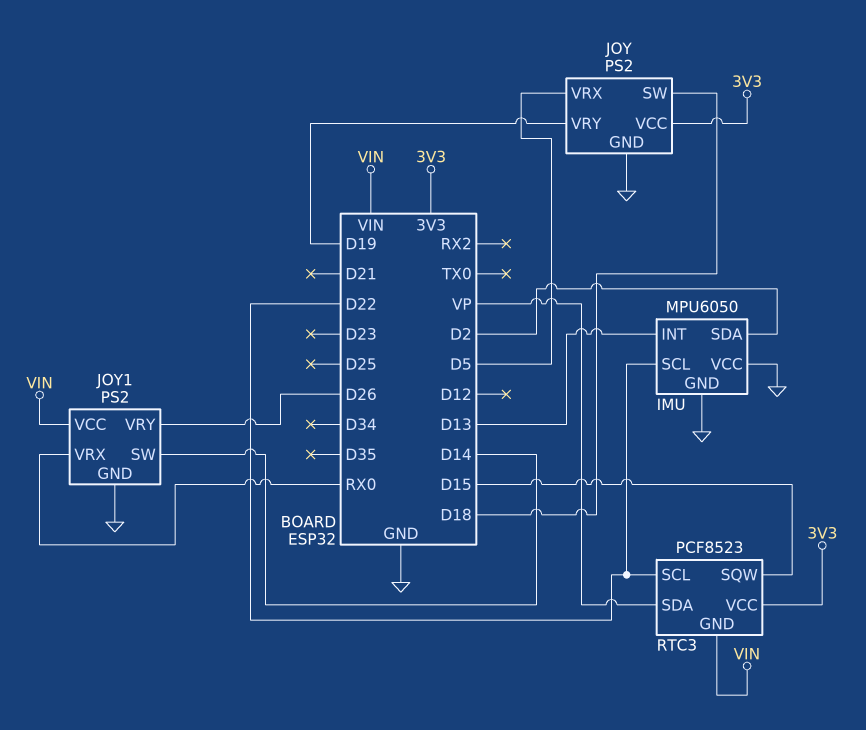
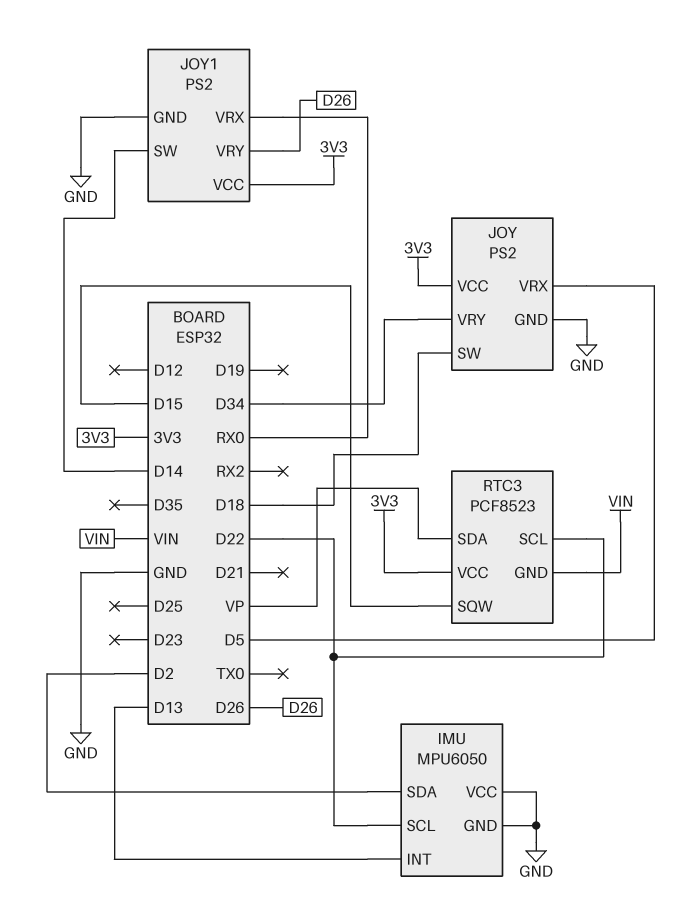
JOY pin VRY: D19 -> D34
JOY1 pin VCC: VIN -> 3V3

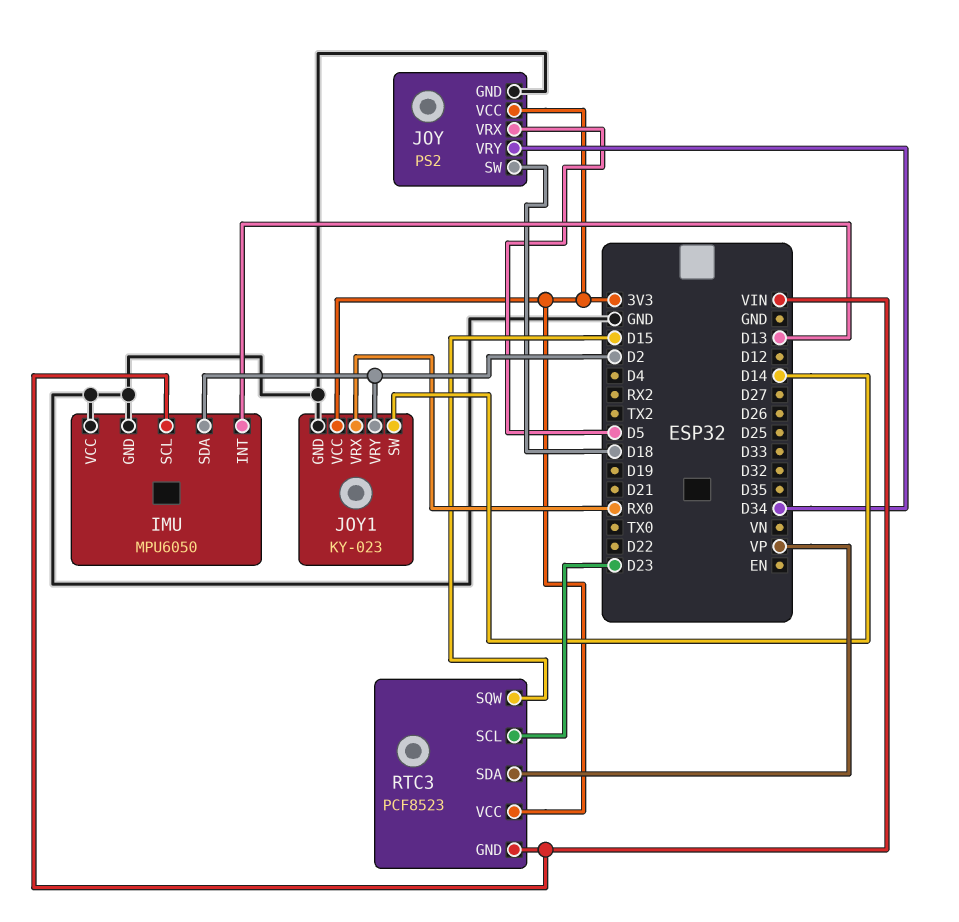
IMU pin SCL: D22 -> VIN
JOY1: PS2 -> KY-023
JOY1 pin VRY: D26 -> D2
RTC3 pin SCL: D22 -> D23

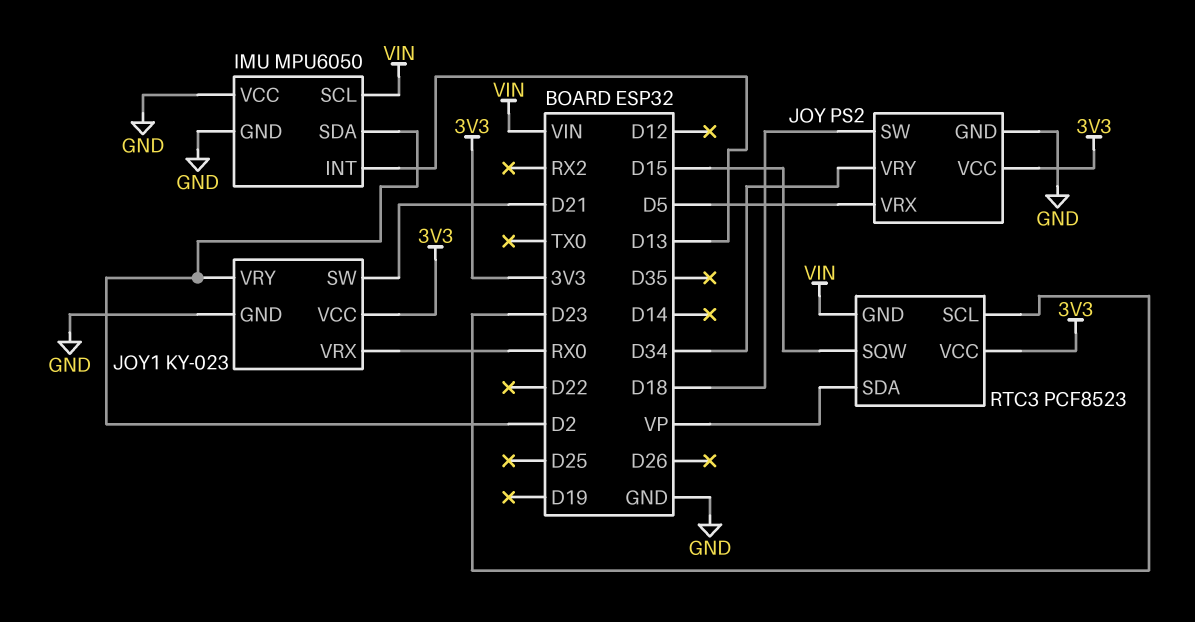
JOY1 pin SW: D14 -> D21

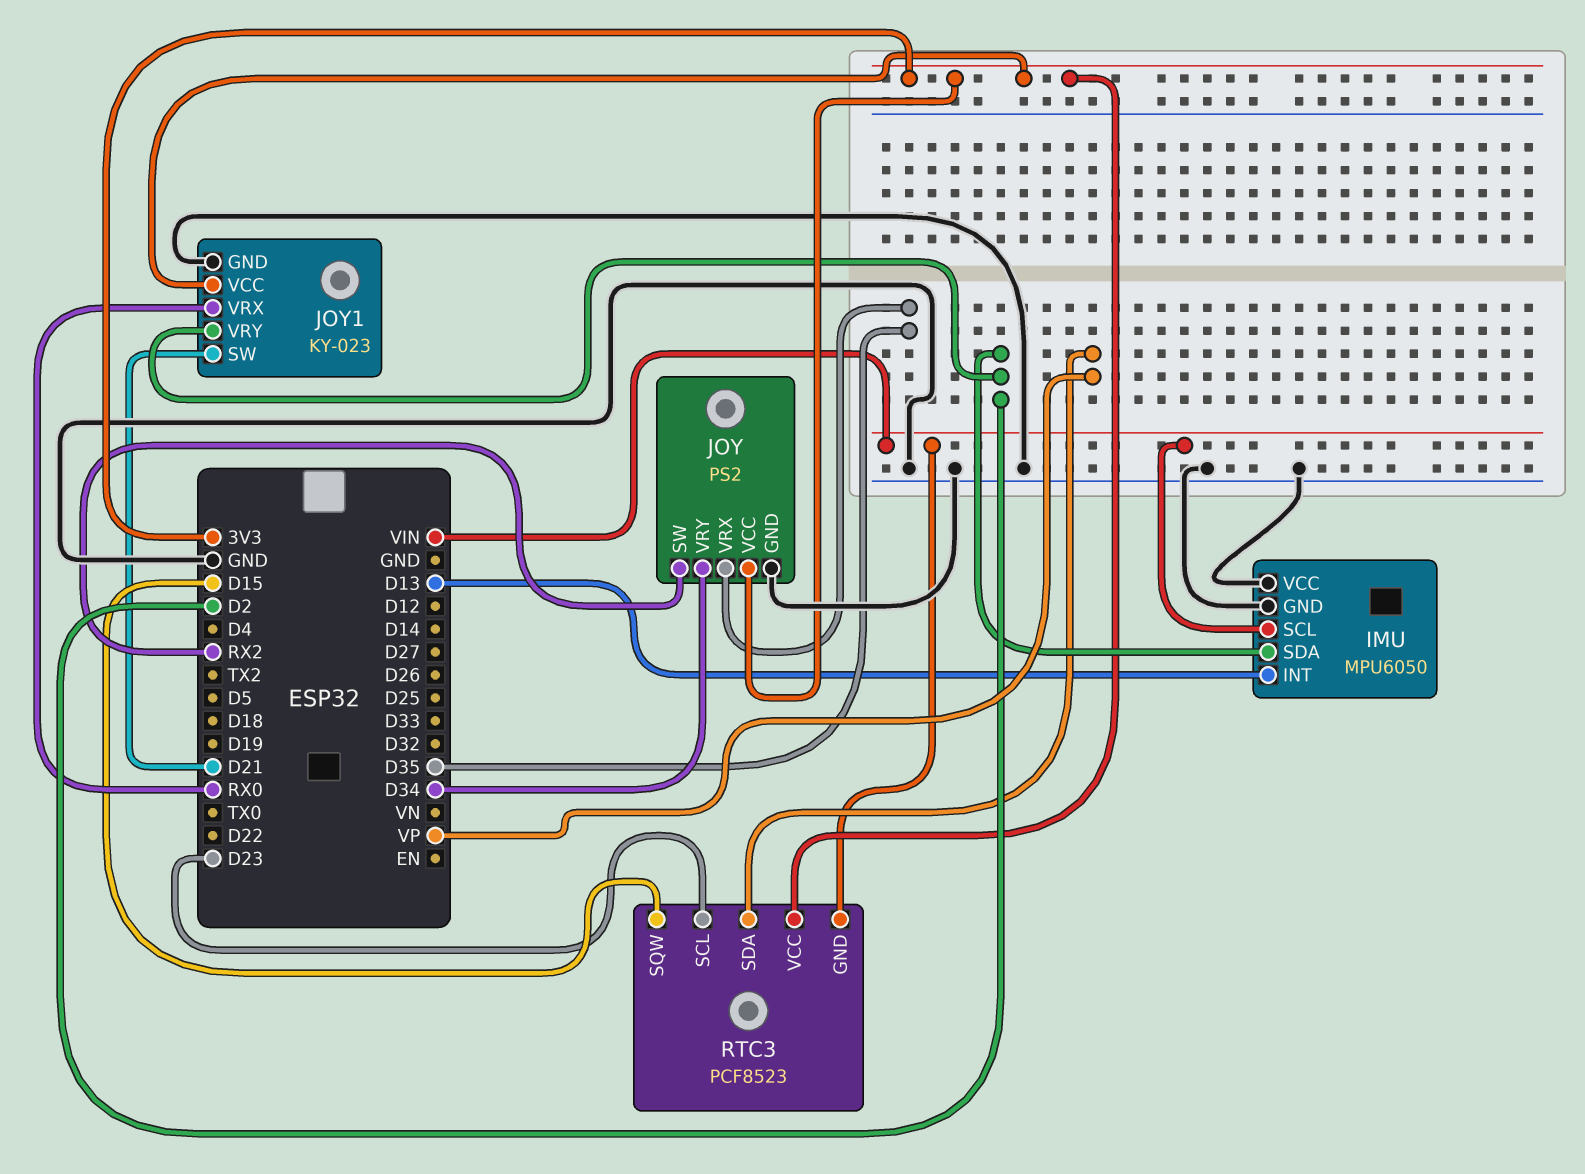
JOY pin SW: D18 -> RX2
JOY pin VRX: D5 -> D35

